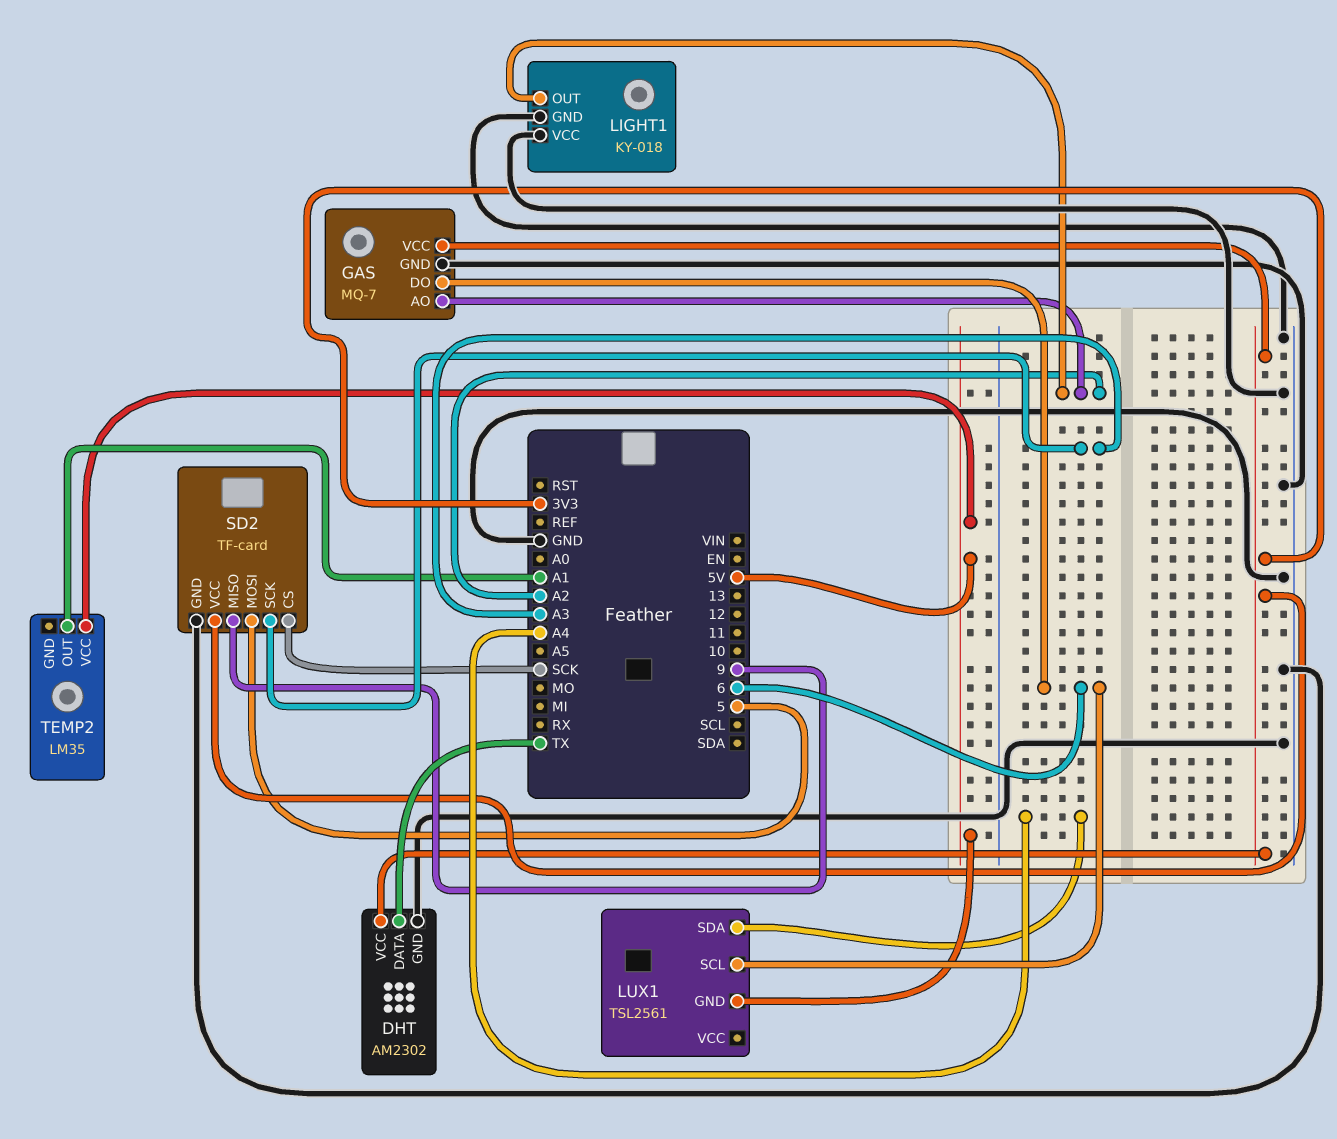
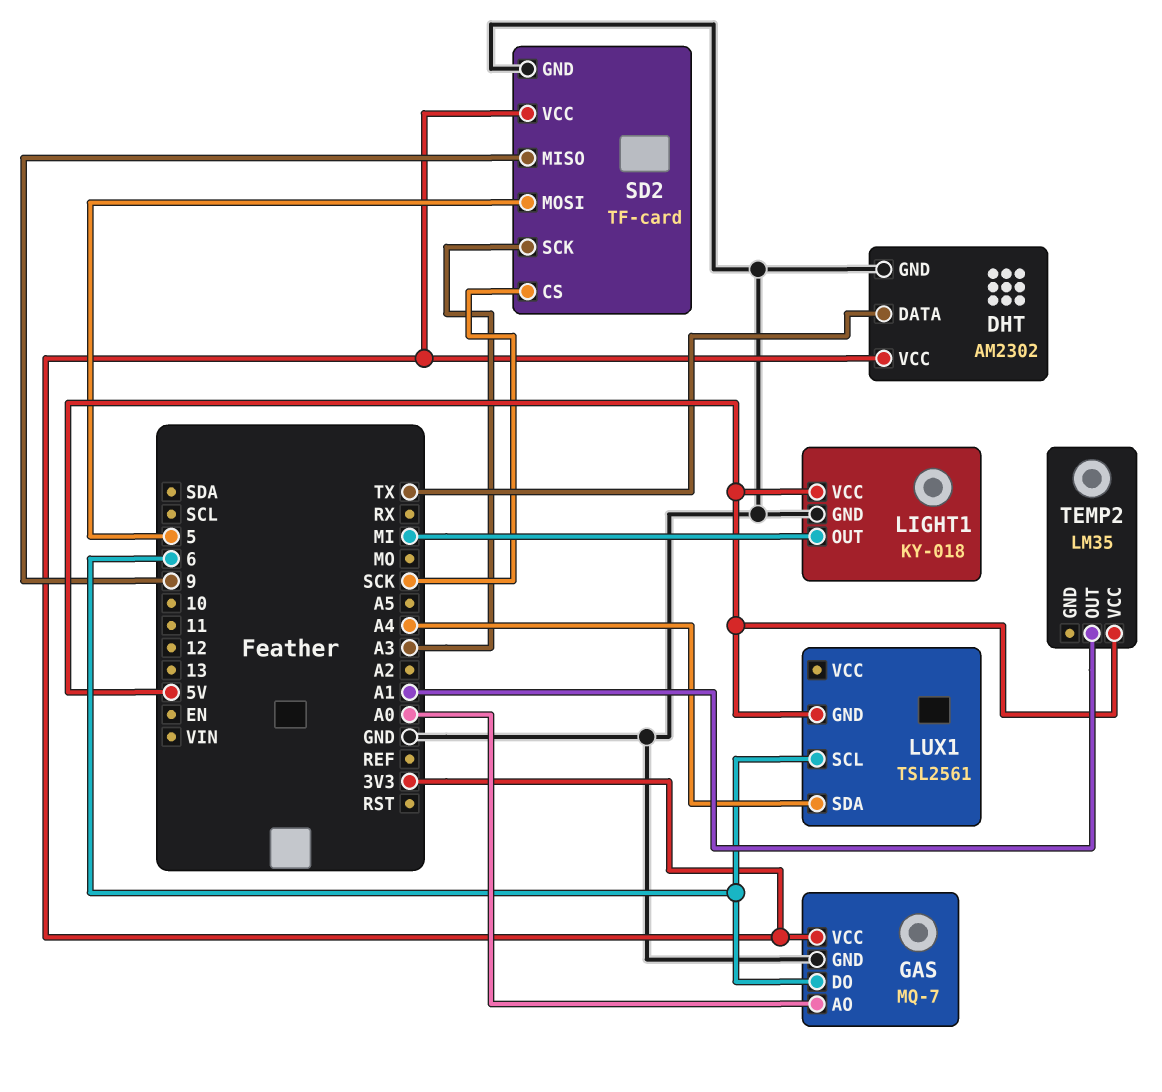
GAS pin AO: A2 -> A0
LIGHT1 pin OUT: A2 -> MI
LIGHT1 pin VCC: GND -> 5V

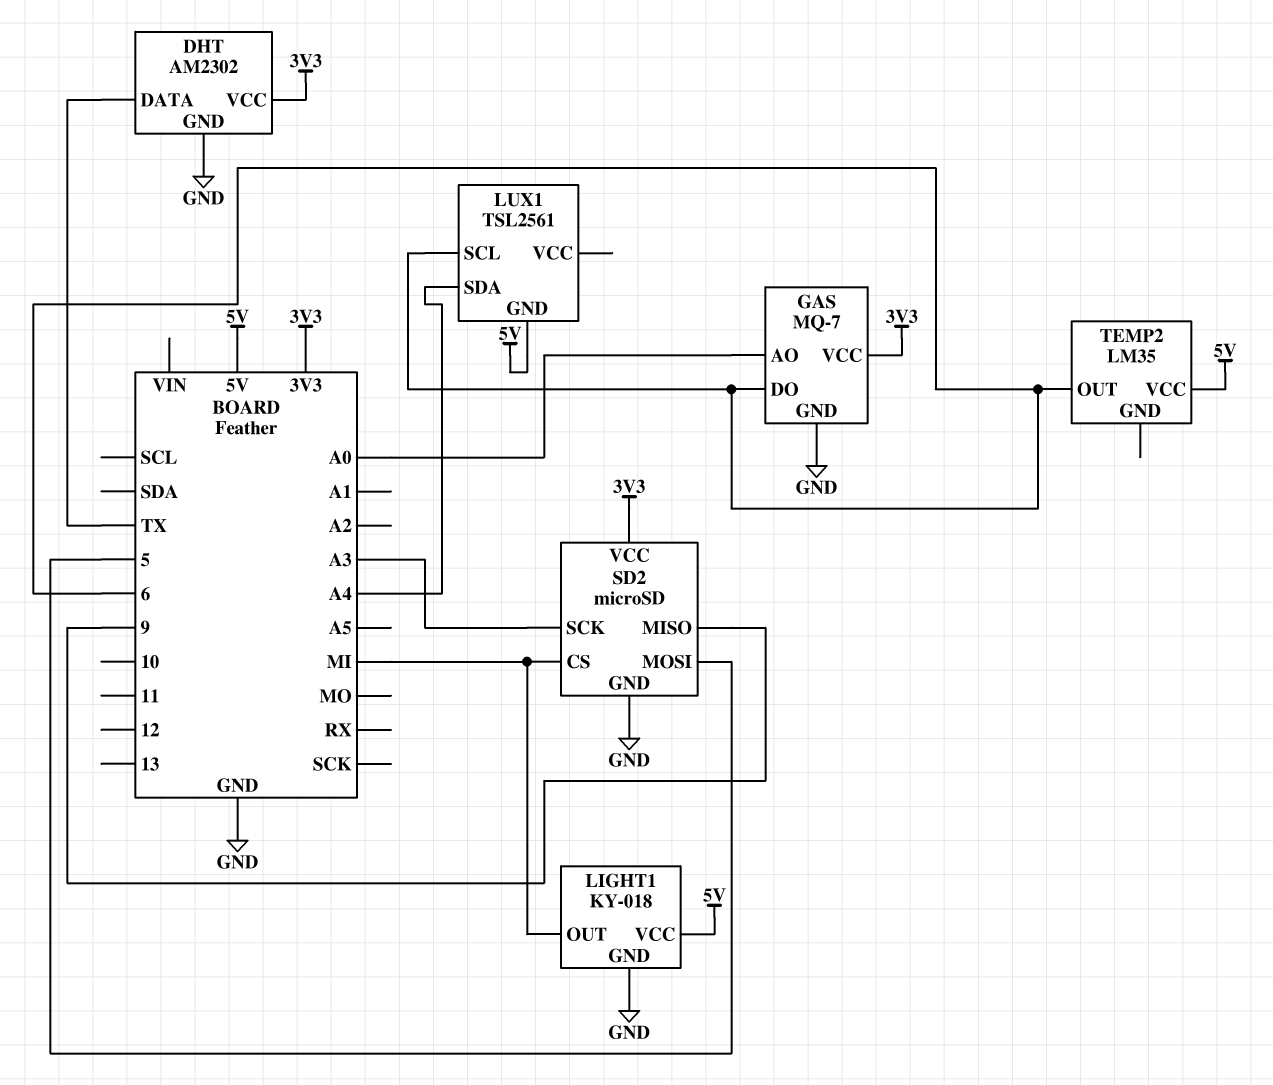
SD2: TF-card -> microSD
SD2 pin CS: SCK -> MI
TEMP2 pin OUT: A1 -> 6

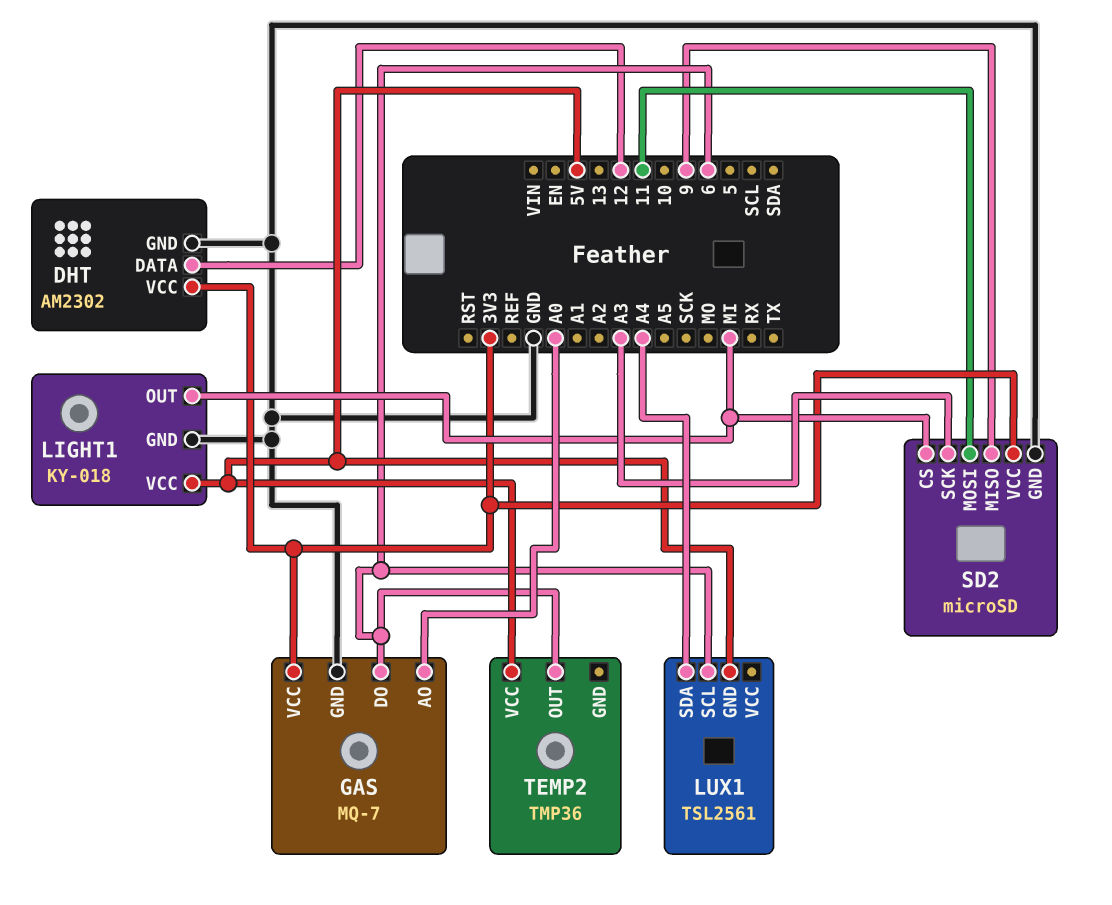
DHT pin DATA: TX -> 12
SD2 pin MOSI: 5 -> 11
TEMP2: LM35 -> TMP36

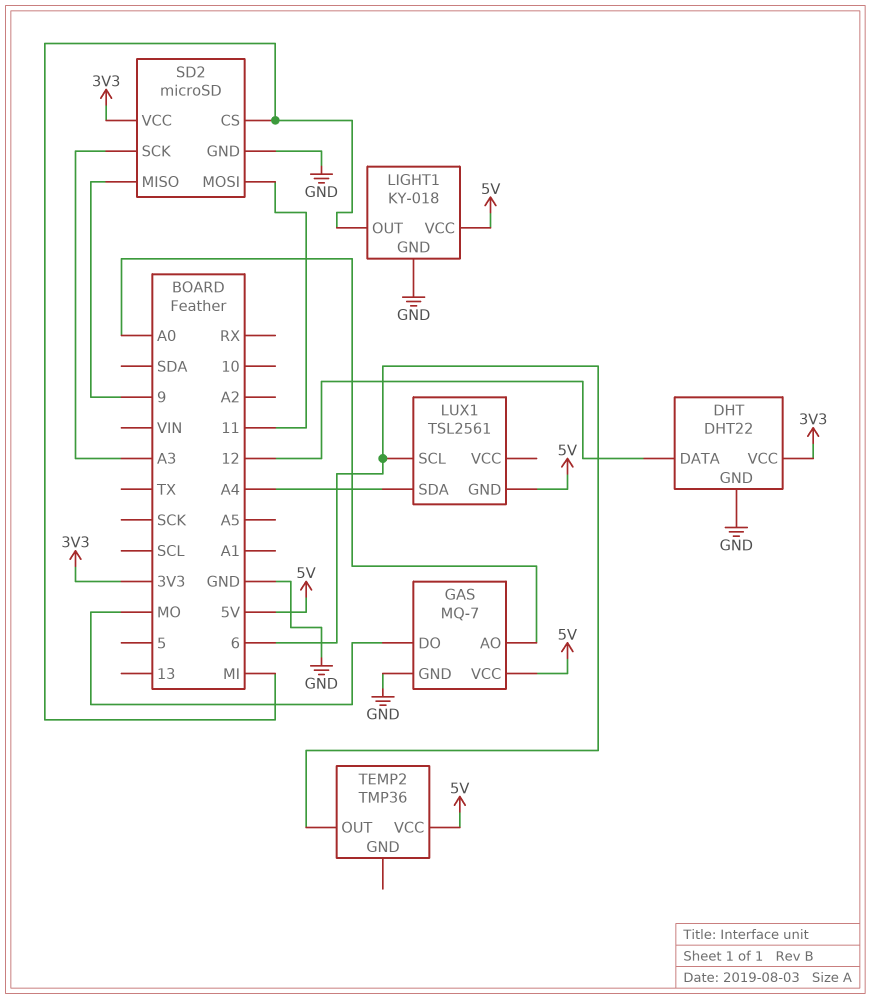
DHT: AM2302 -> DHT22
GAS pin DO: 6 -> MO
GAS pin VCC: 3V3 -> 5V

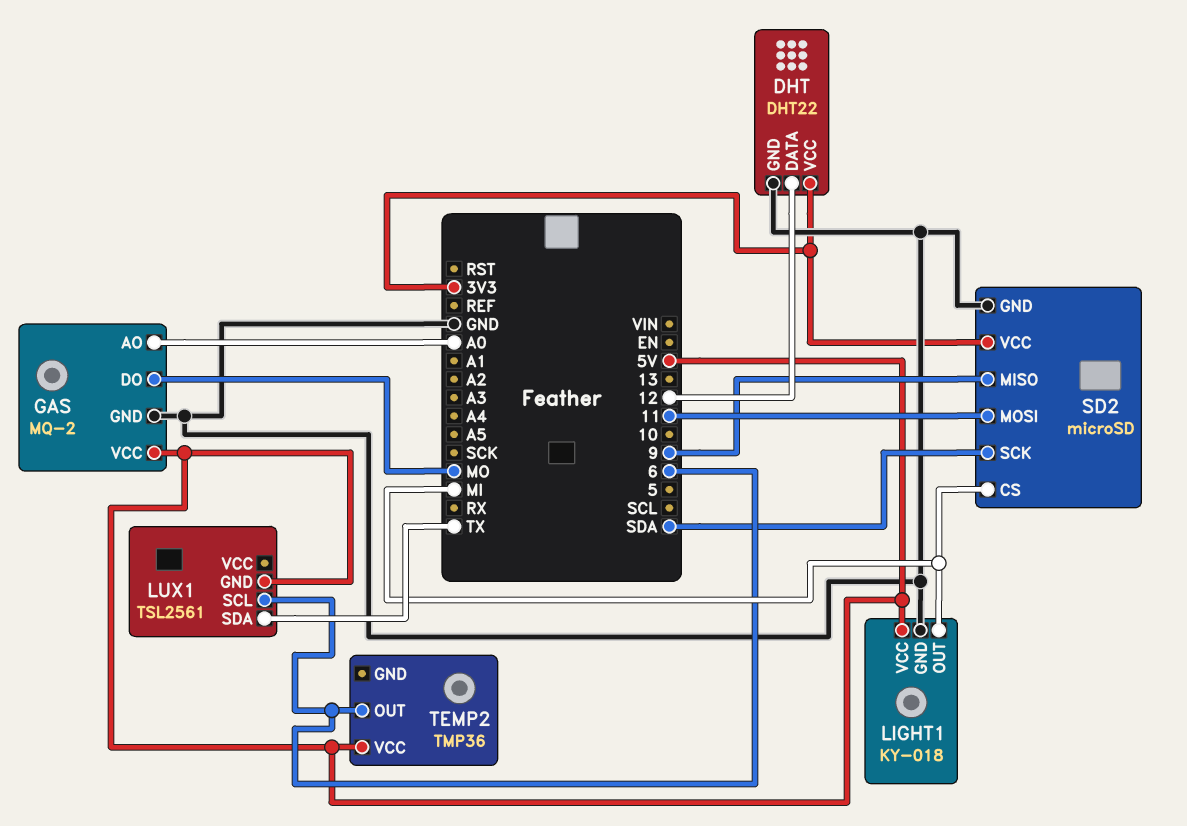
GAS: MQ-7 -> MQ-2
LUX1 pin SDA: A4 -> TX
SD2 pin SCK: A3 -> SDA

